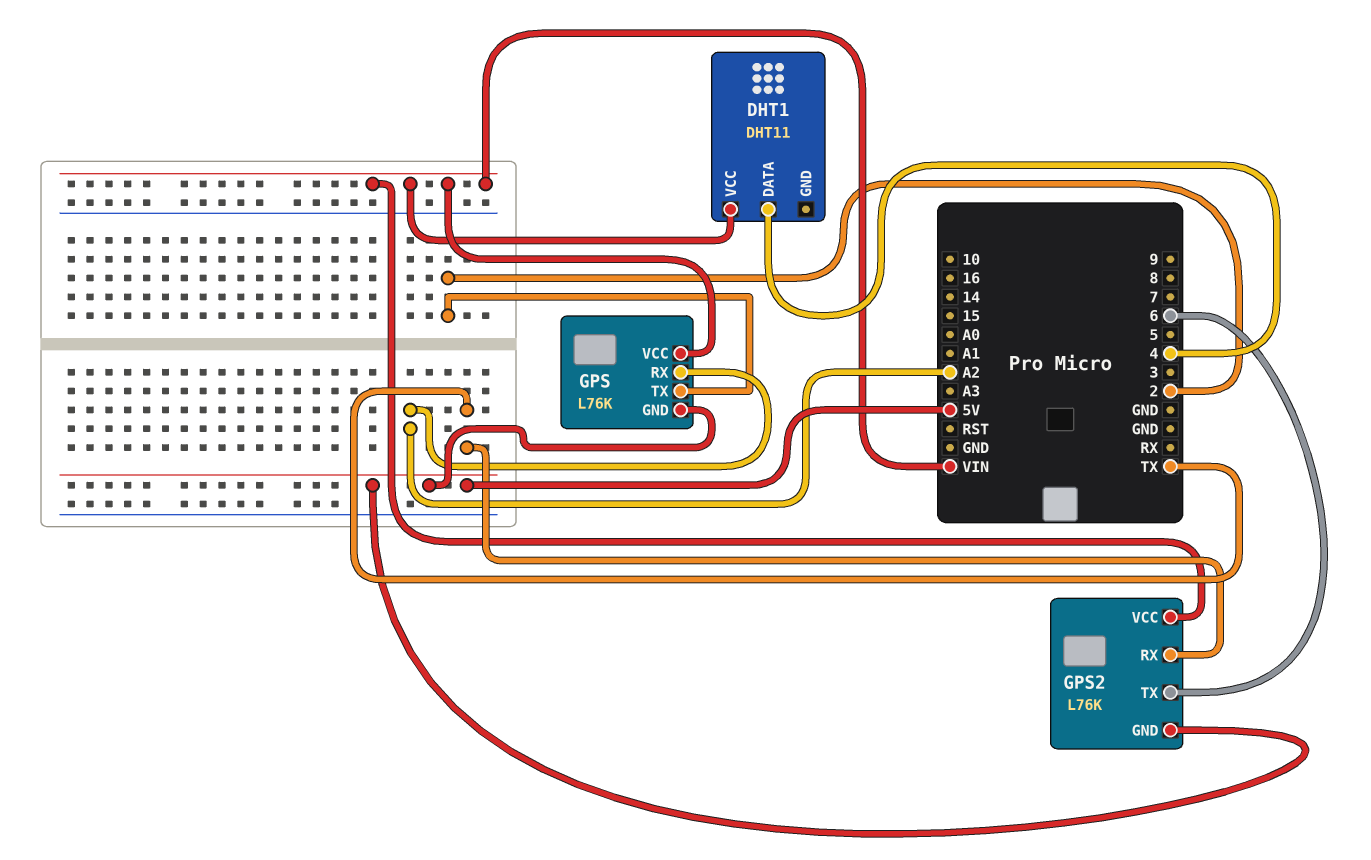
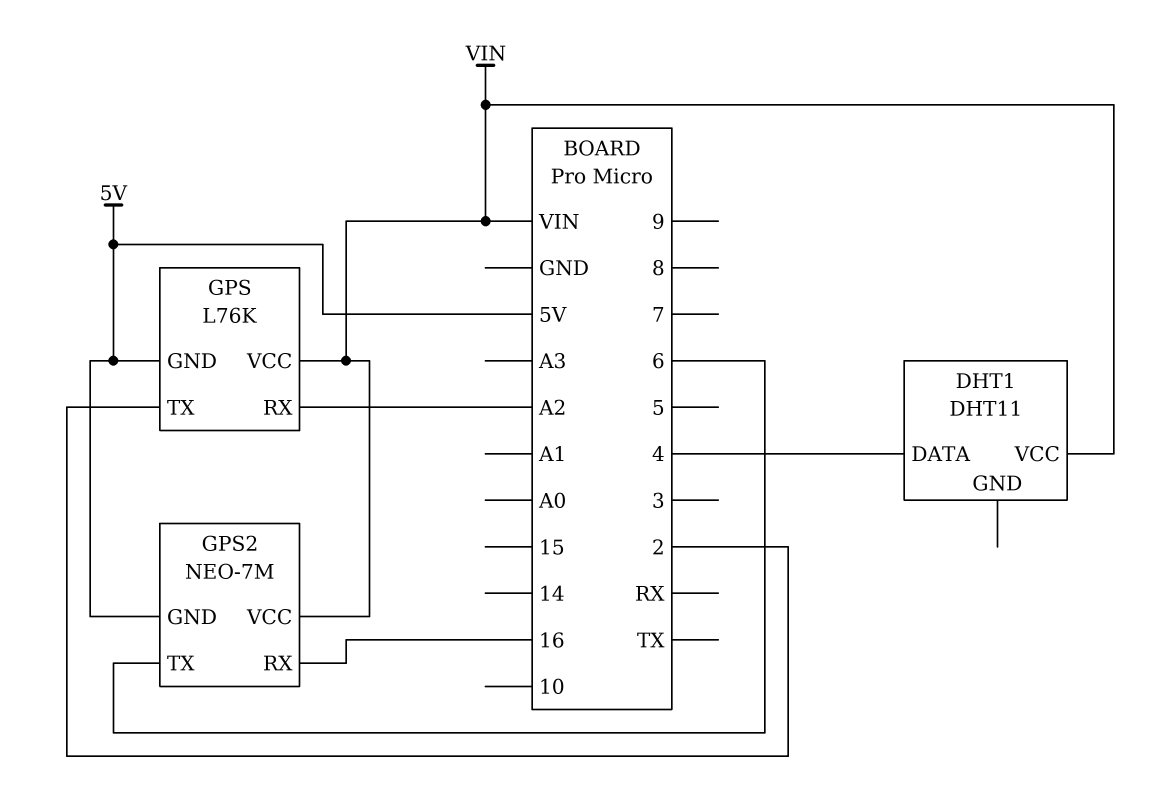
GPS2: L76K -> NEO-7M
GPS2 pin RX: TX -> 16

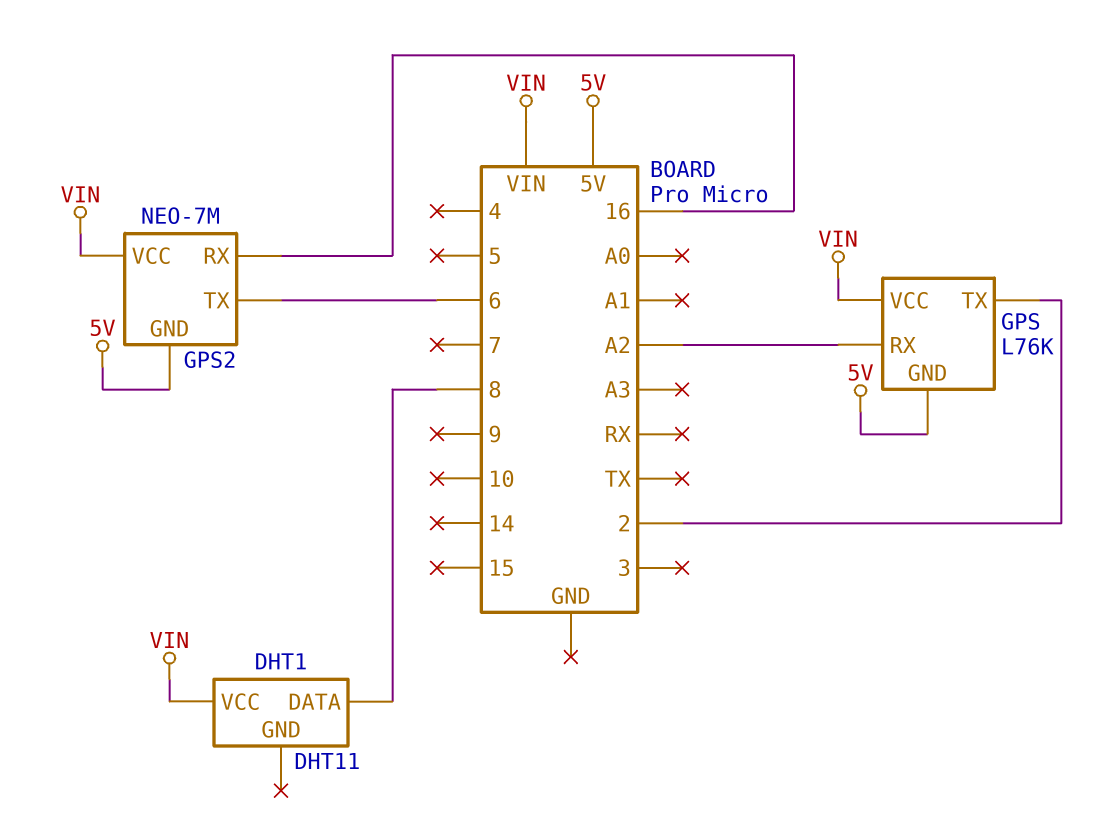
DHT1 pin DATA: 4 -> 8

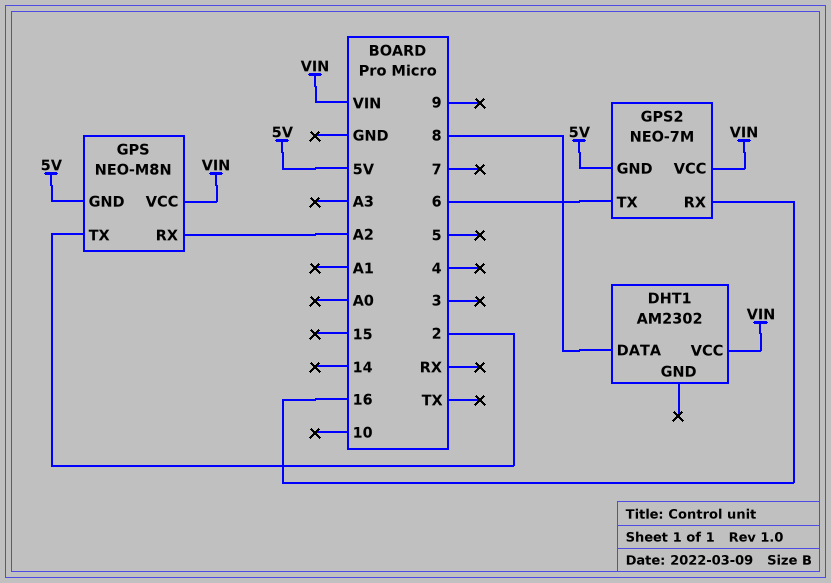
DHT1: DHT11 -> AM2302
GPS: L76K -> NEO-M8N

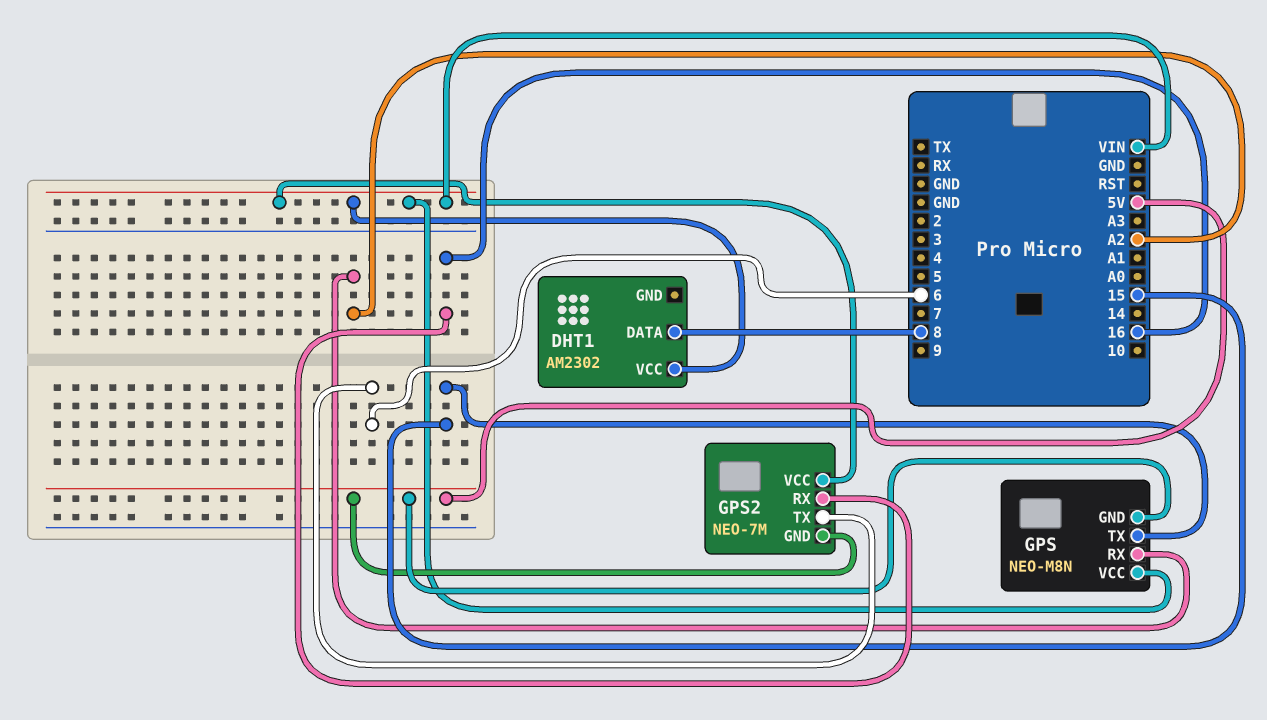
GPS pin TX: 2 -> 15

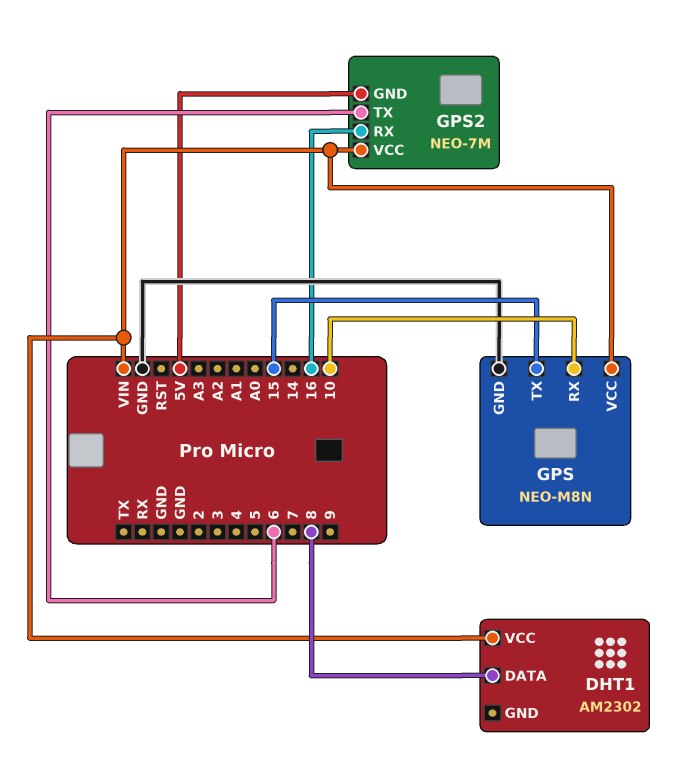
GPS pin GND: 5V -> GND
GPS pin RX: A2 -> 10

